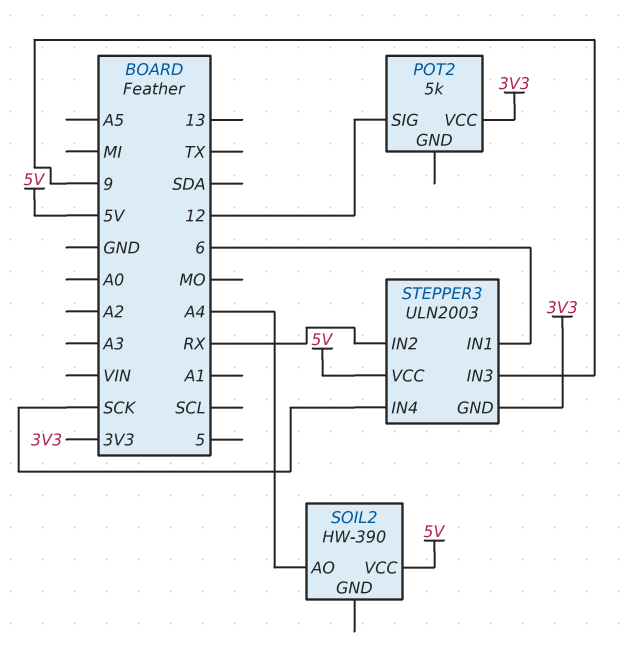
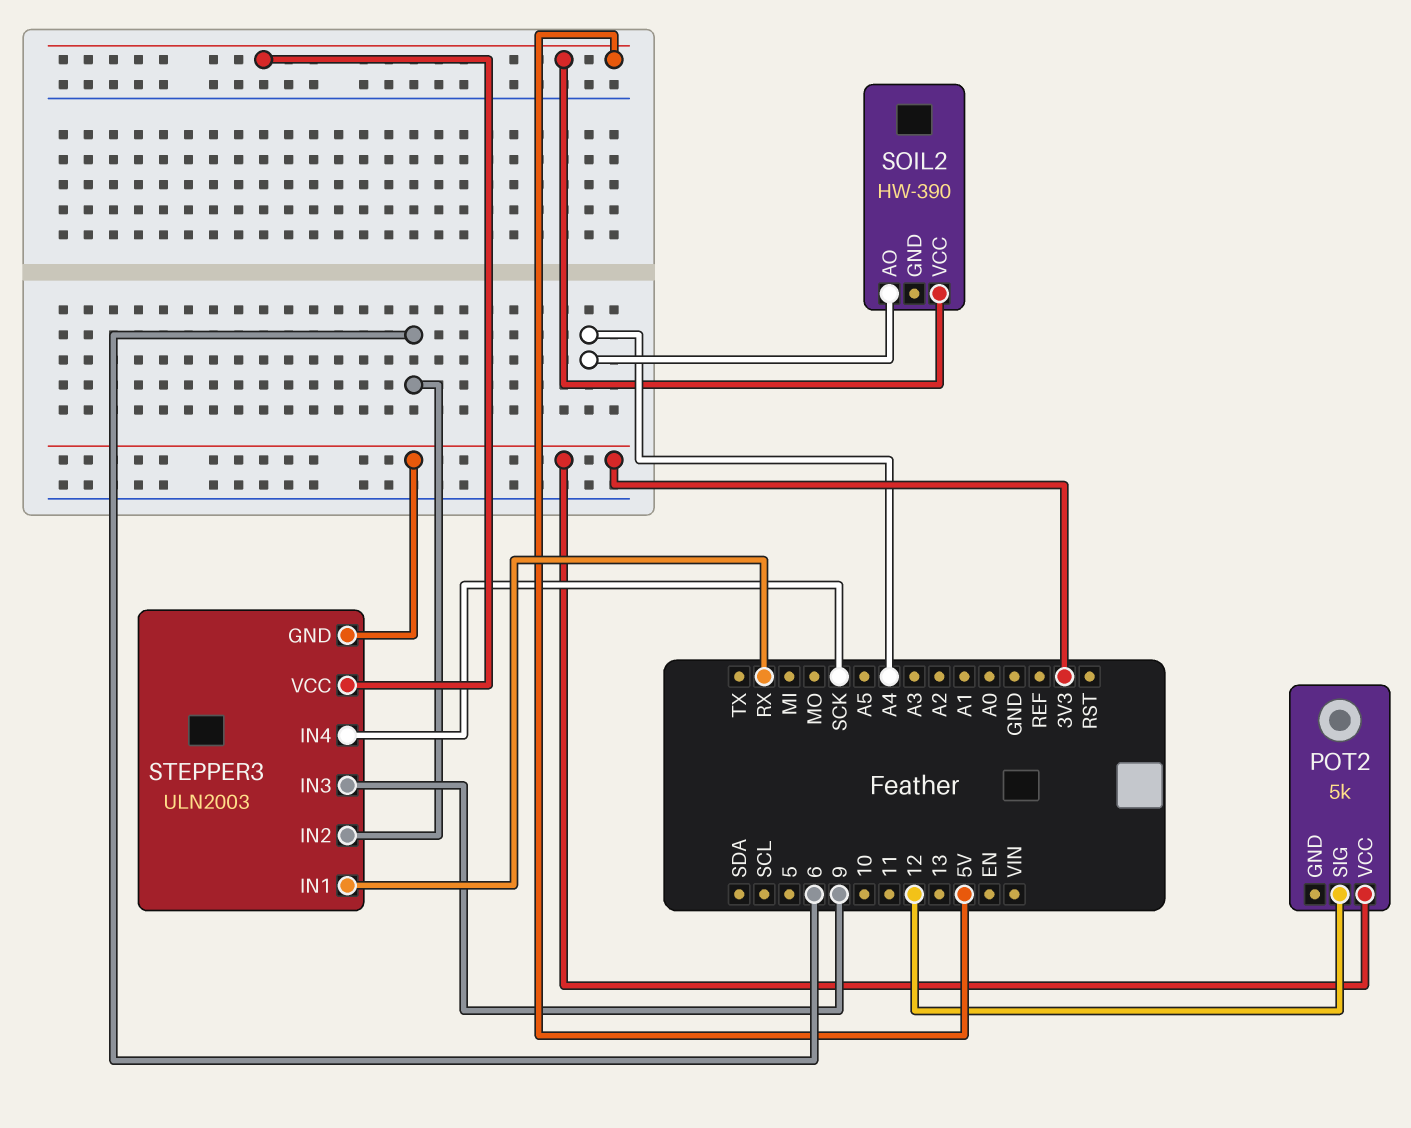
STEPPER3 pin IN1: 6 -> RX
STEPPER3 pin IN2: RX -> 6

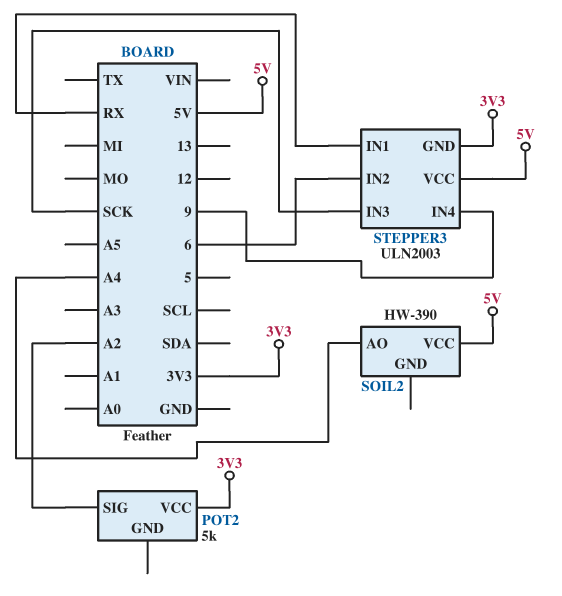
POT2 pin SIG: 12 -> A2
STEPPER3 pin IN3: 9 -> SCK
STEPPER3 pin IN4: SCK -> 9

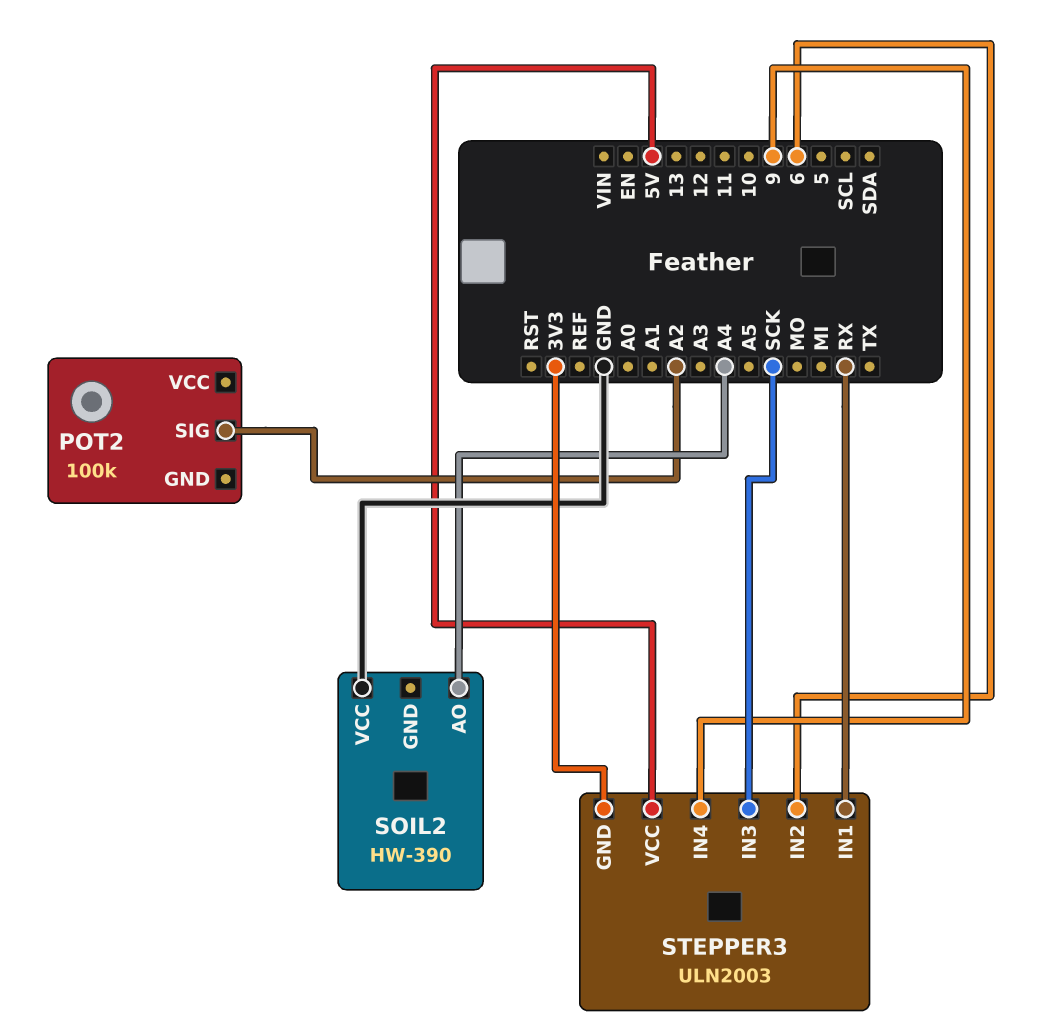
POT2: 5k -> 100k
POT2 pin VCC: 3V3 -> none
SOIL2 pin VCC: 5V -> GND

